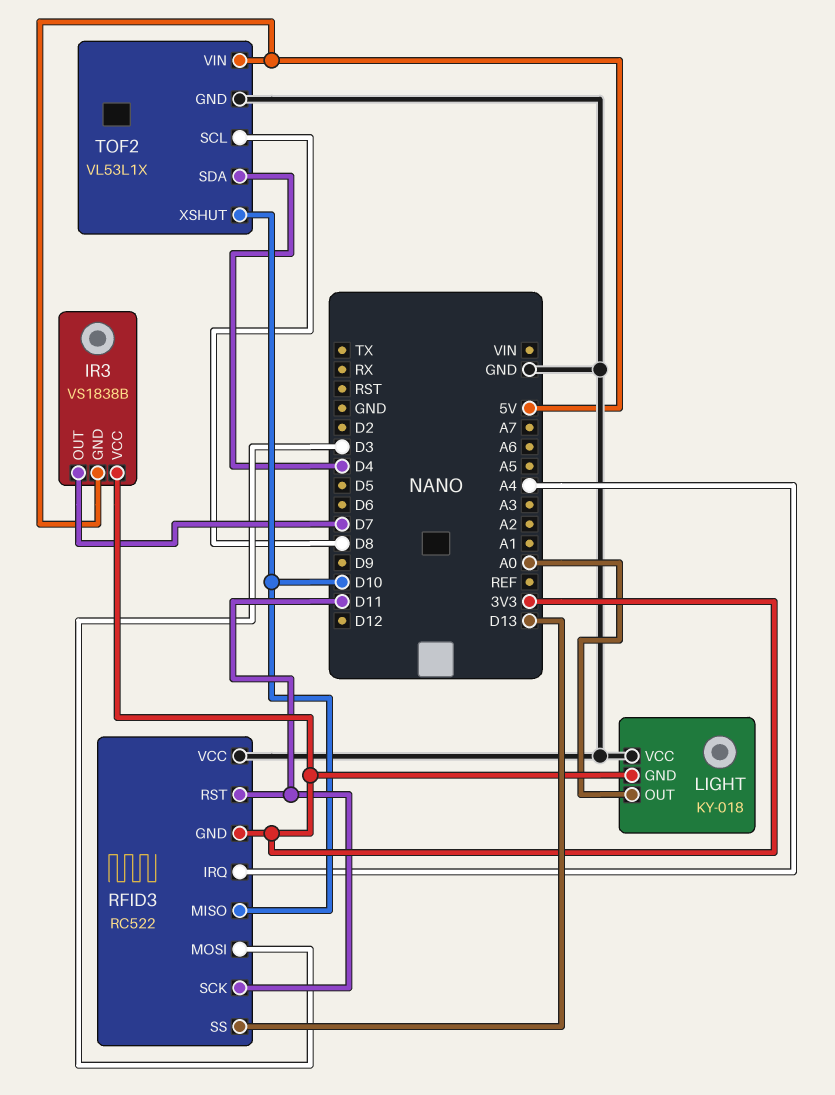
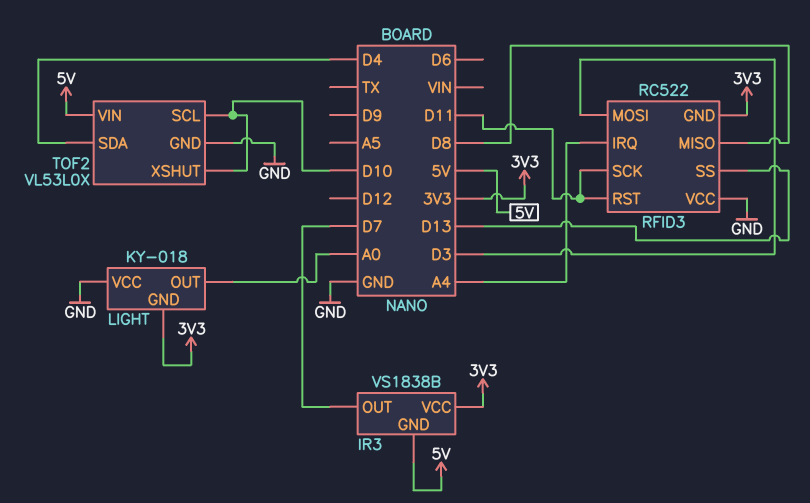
RFID3 pin MISO: D10 -> D8
TOF2: VL53L1X -> VL53L0X
TOF2 pin SCL: D8 -> D10

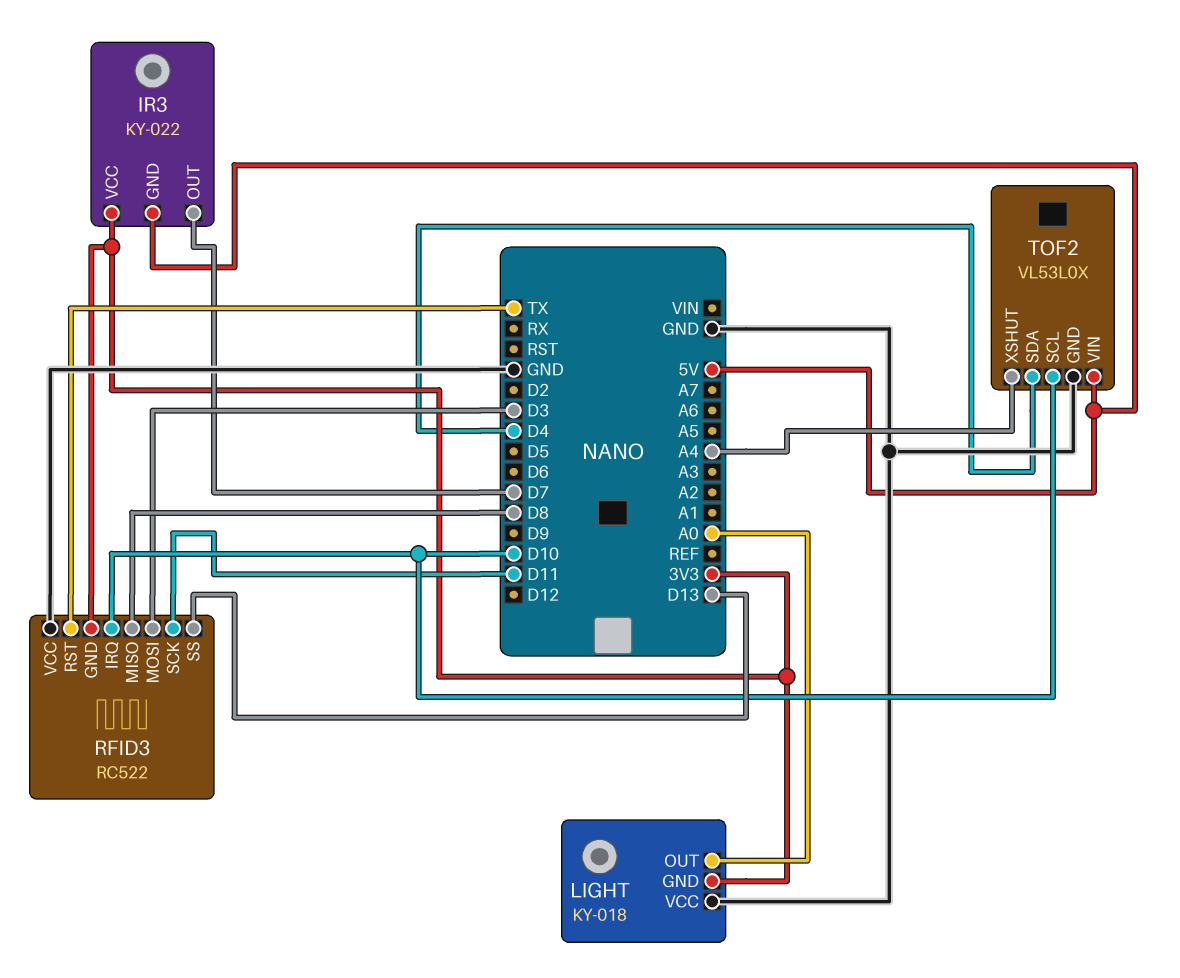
IR3: VS1838B -> KY-022
RFID3 pin IRQ: A4 -> D10
RFID3 pin RST: D11 -> TX
TOF2 pin XSHUT: D10 -> A4

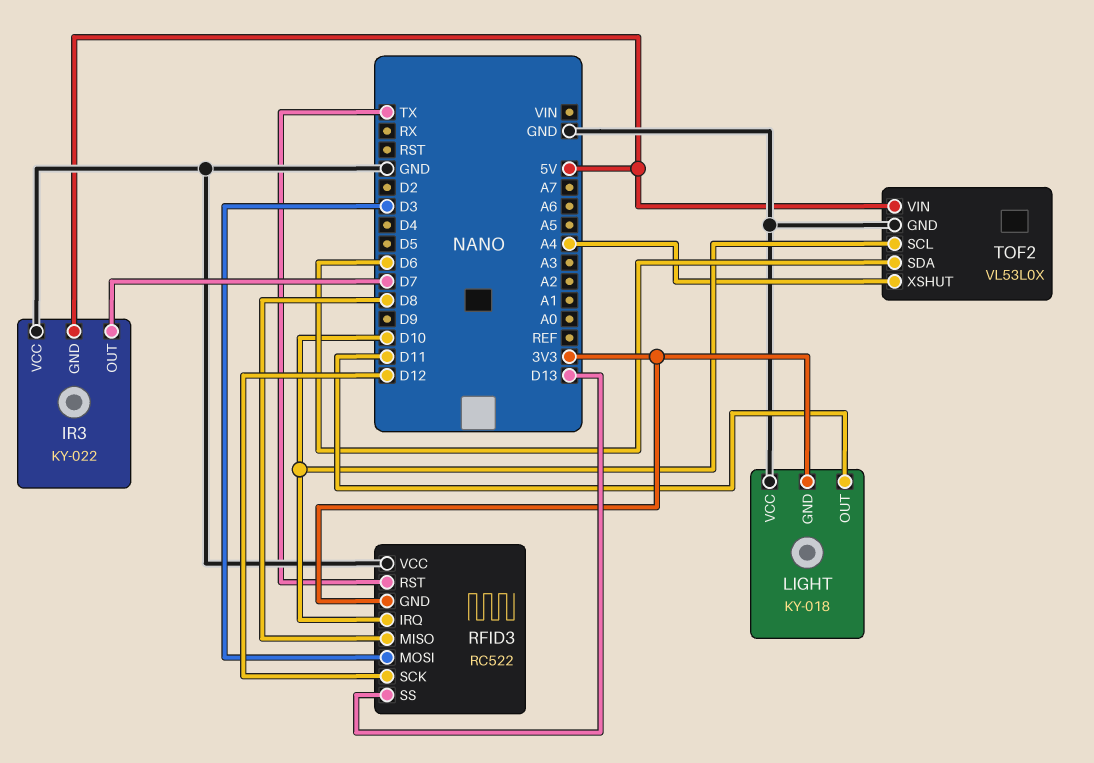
IR3 pin VCC: 3V3 -> GND
LIGHT pin OUT: A0 -> D11
RFID3 pin SCK: D11 -> D12
TOF2 pin SDA: D4 -> D6

